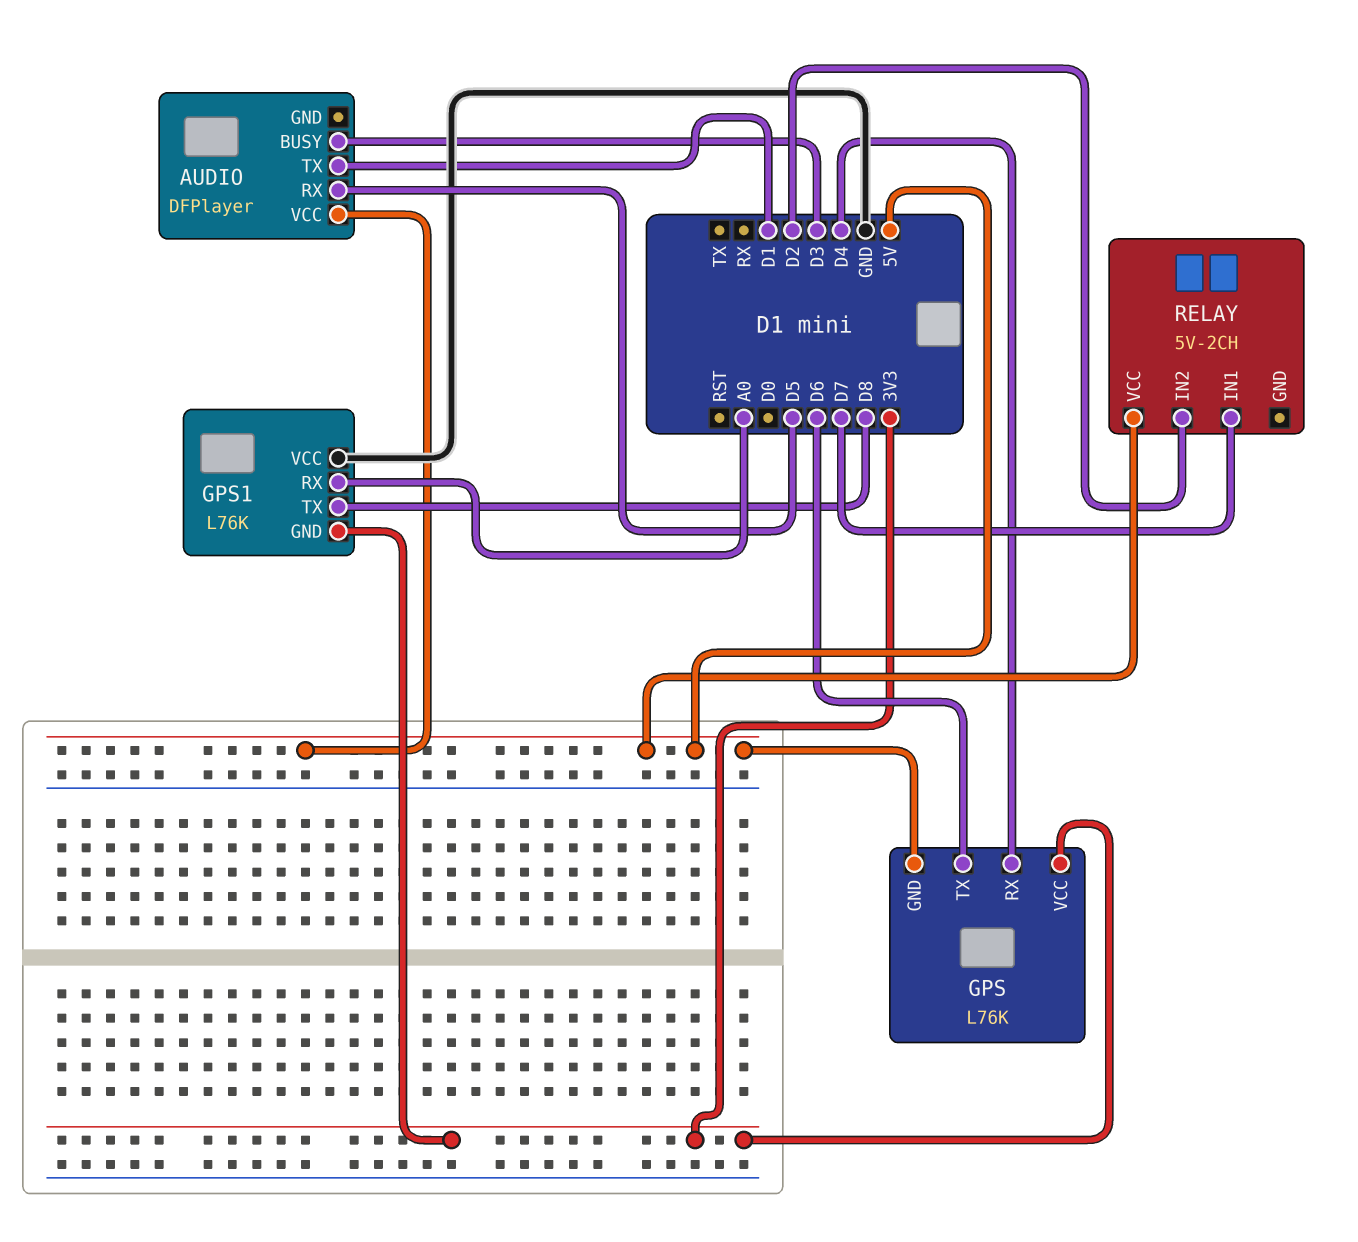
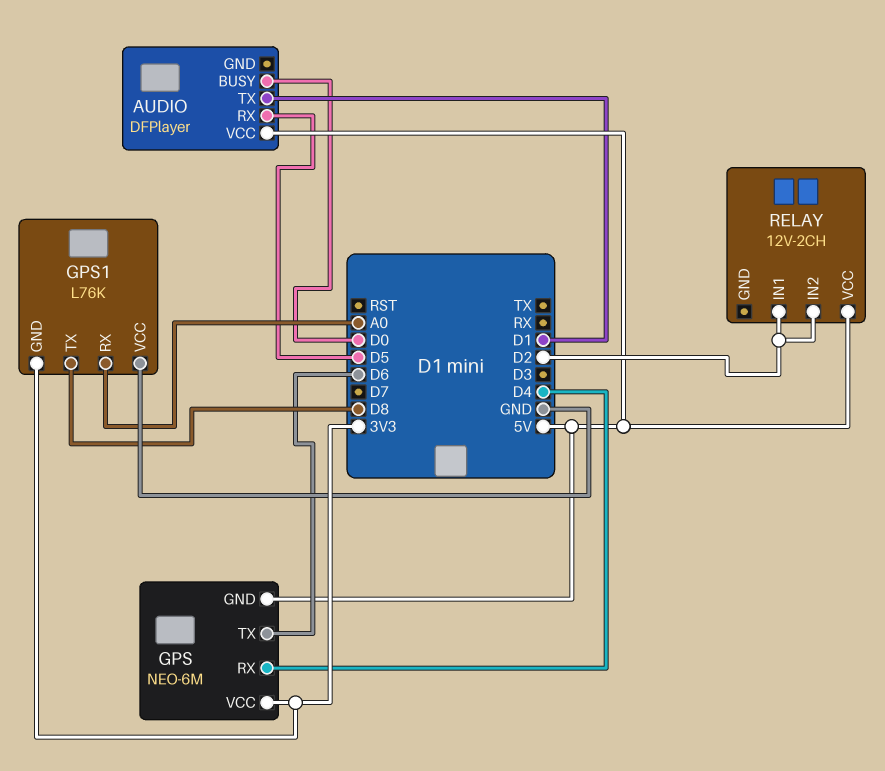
AUDIO pin BUSY: D3 -> D0
GPS: L76K -> NEO-6M
RELAY: 5V-2CH -> 12V-2CH
RELAY pin IN1: D7 -> D2

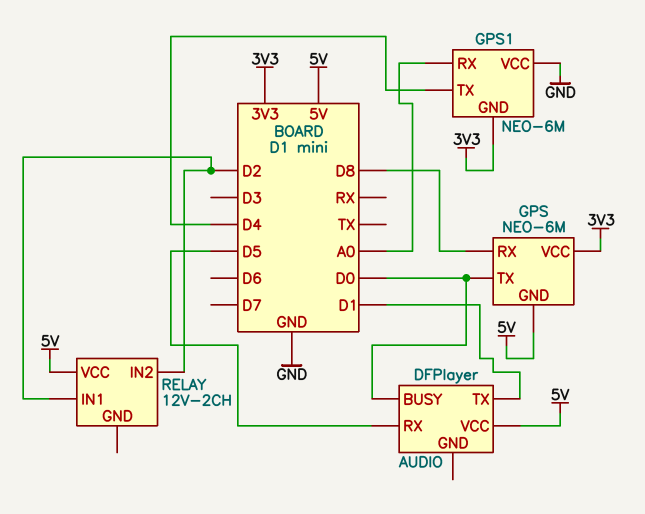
GPS pin RX: D4 -> D8
GPS pin TX: D6 -> D0
GPS1: L76K -> NEO-6M
GPS1 pin TX: D8 -> D4

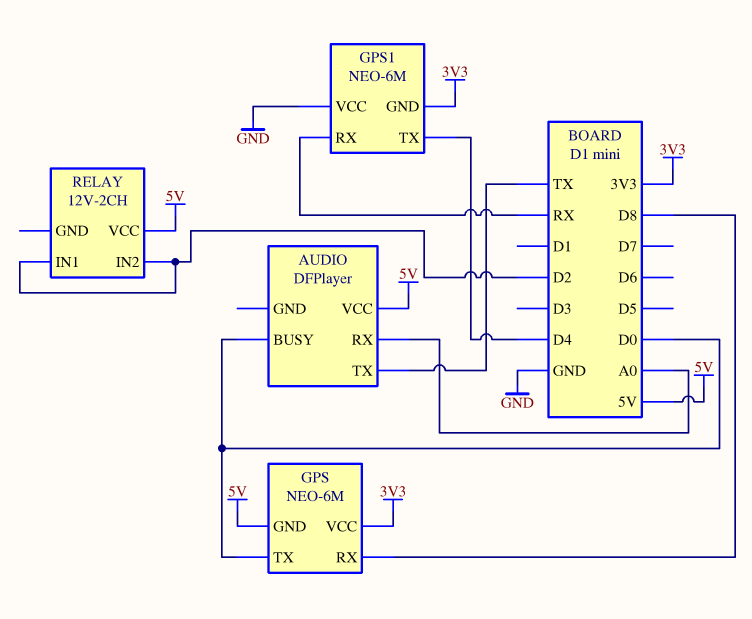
AUDIO pin RX: D5 -> A0
AUDIO pin TX: D1 -> TX
GPS1 pin RX: A0 -> RX

